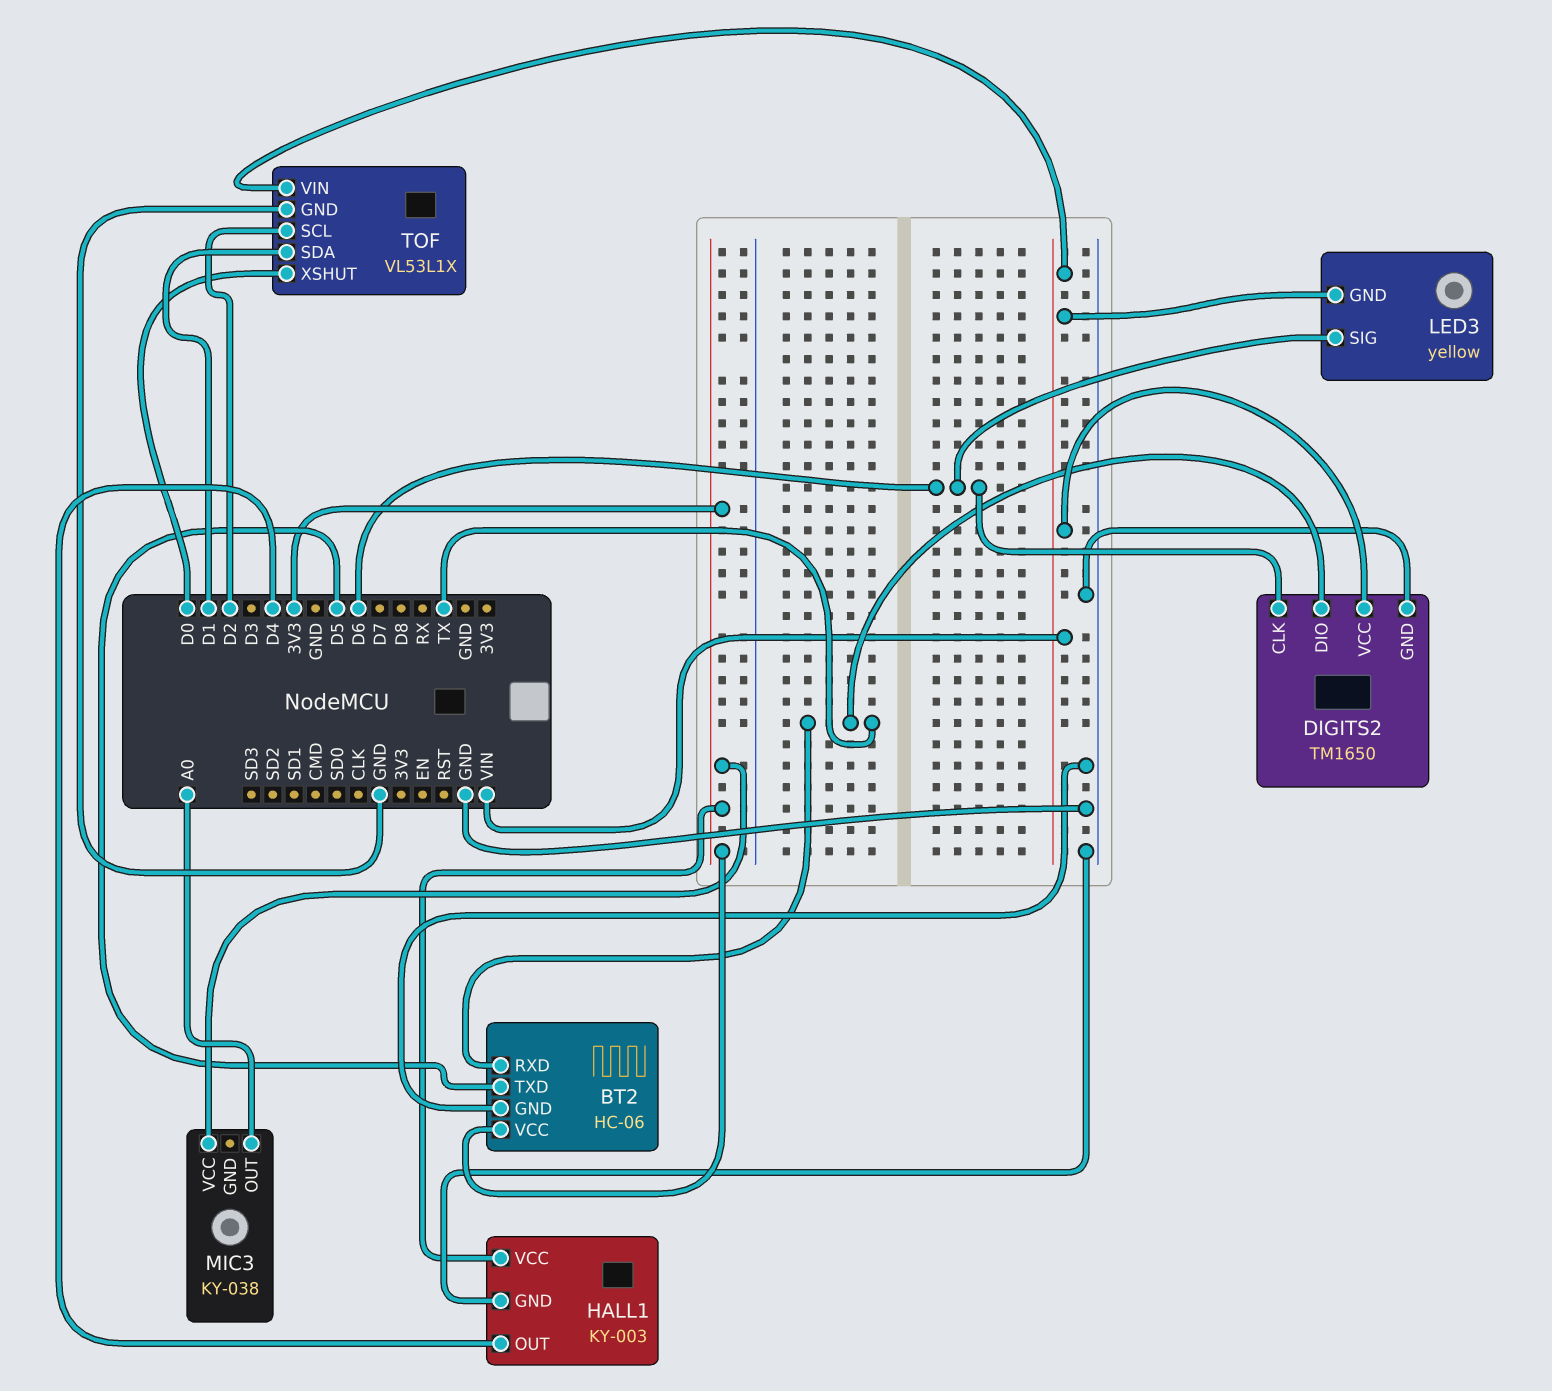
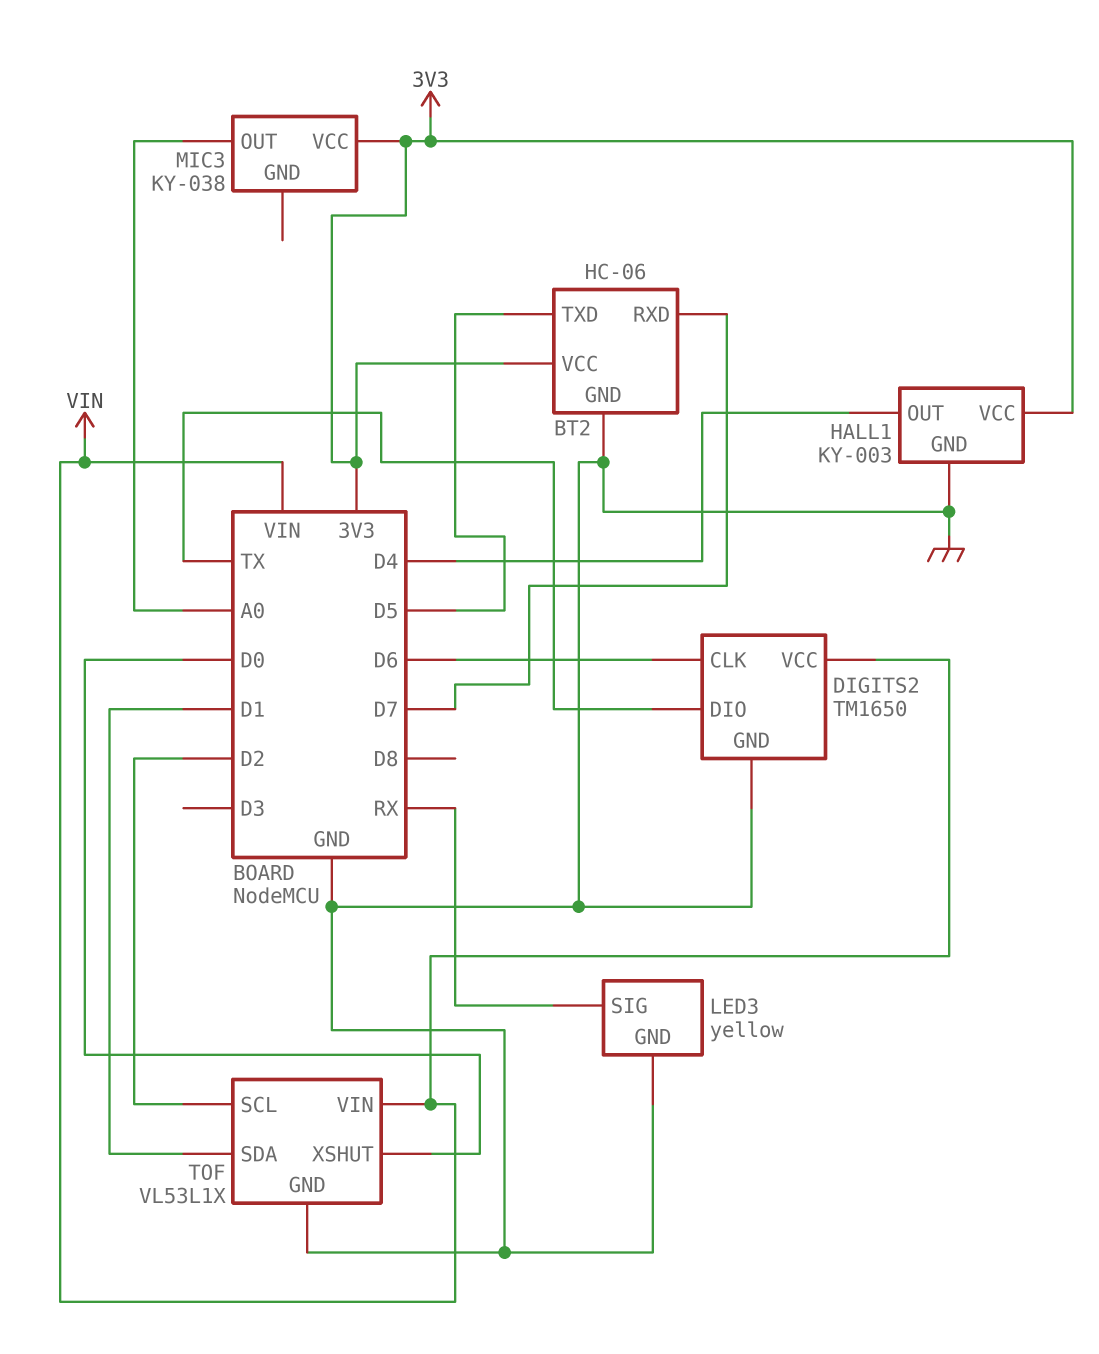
BT2 pin RXD: TX -> D7
LED3 pin GND: VIN -> GND
LED3 pin SIG: D6 -> RX

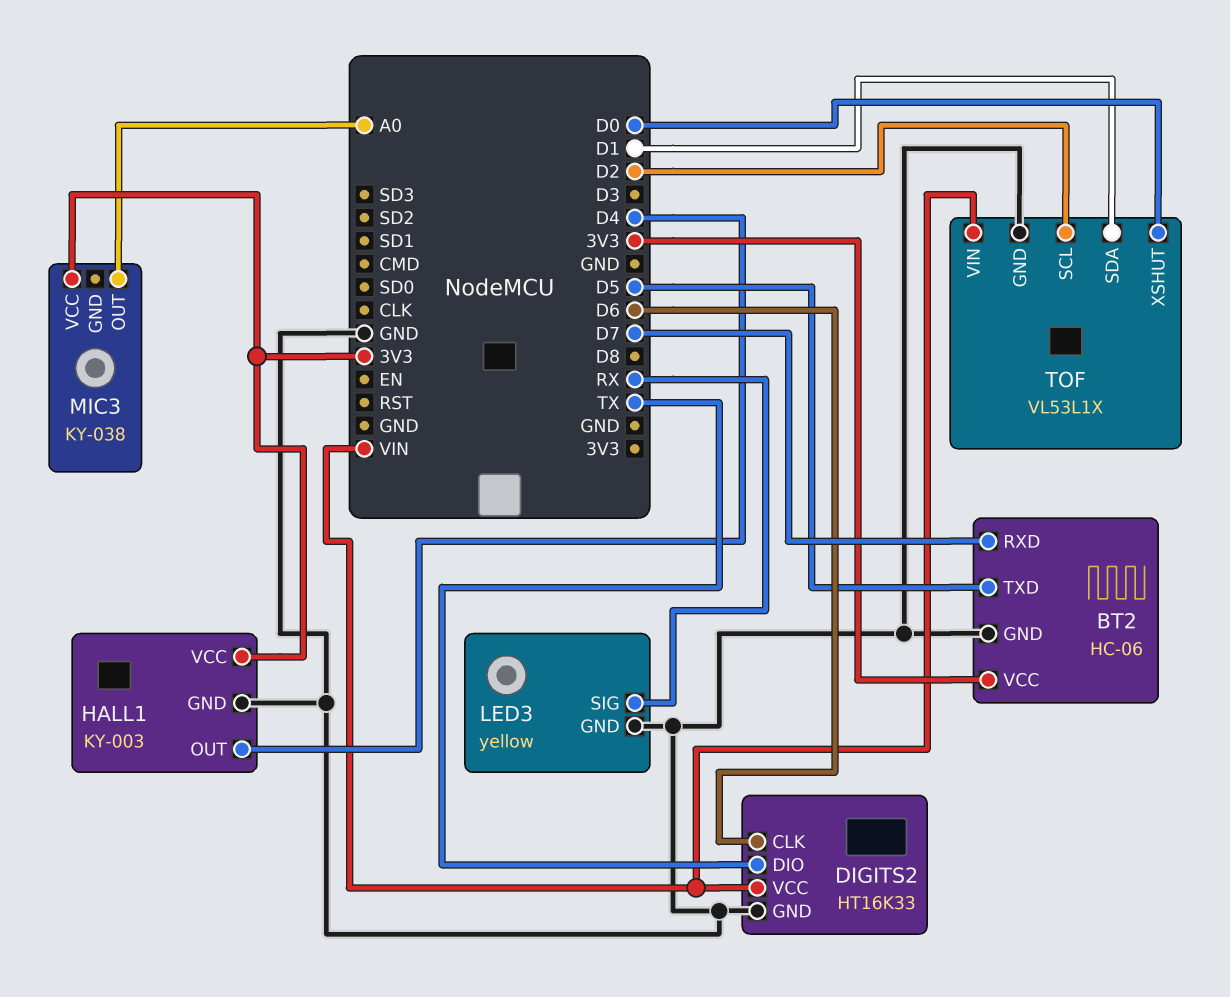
DIGITS2: TM1650 -> HT16K33

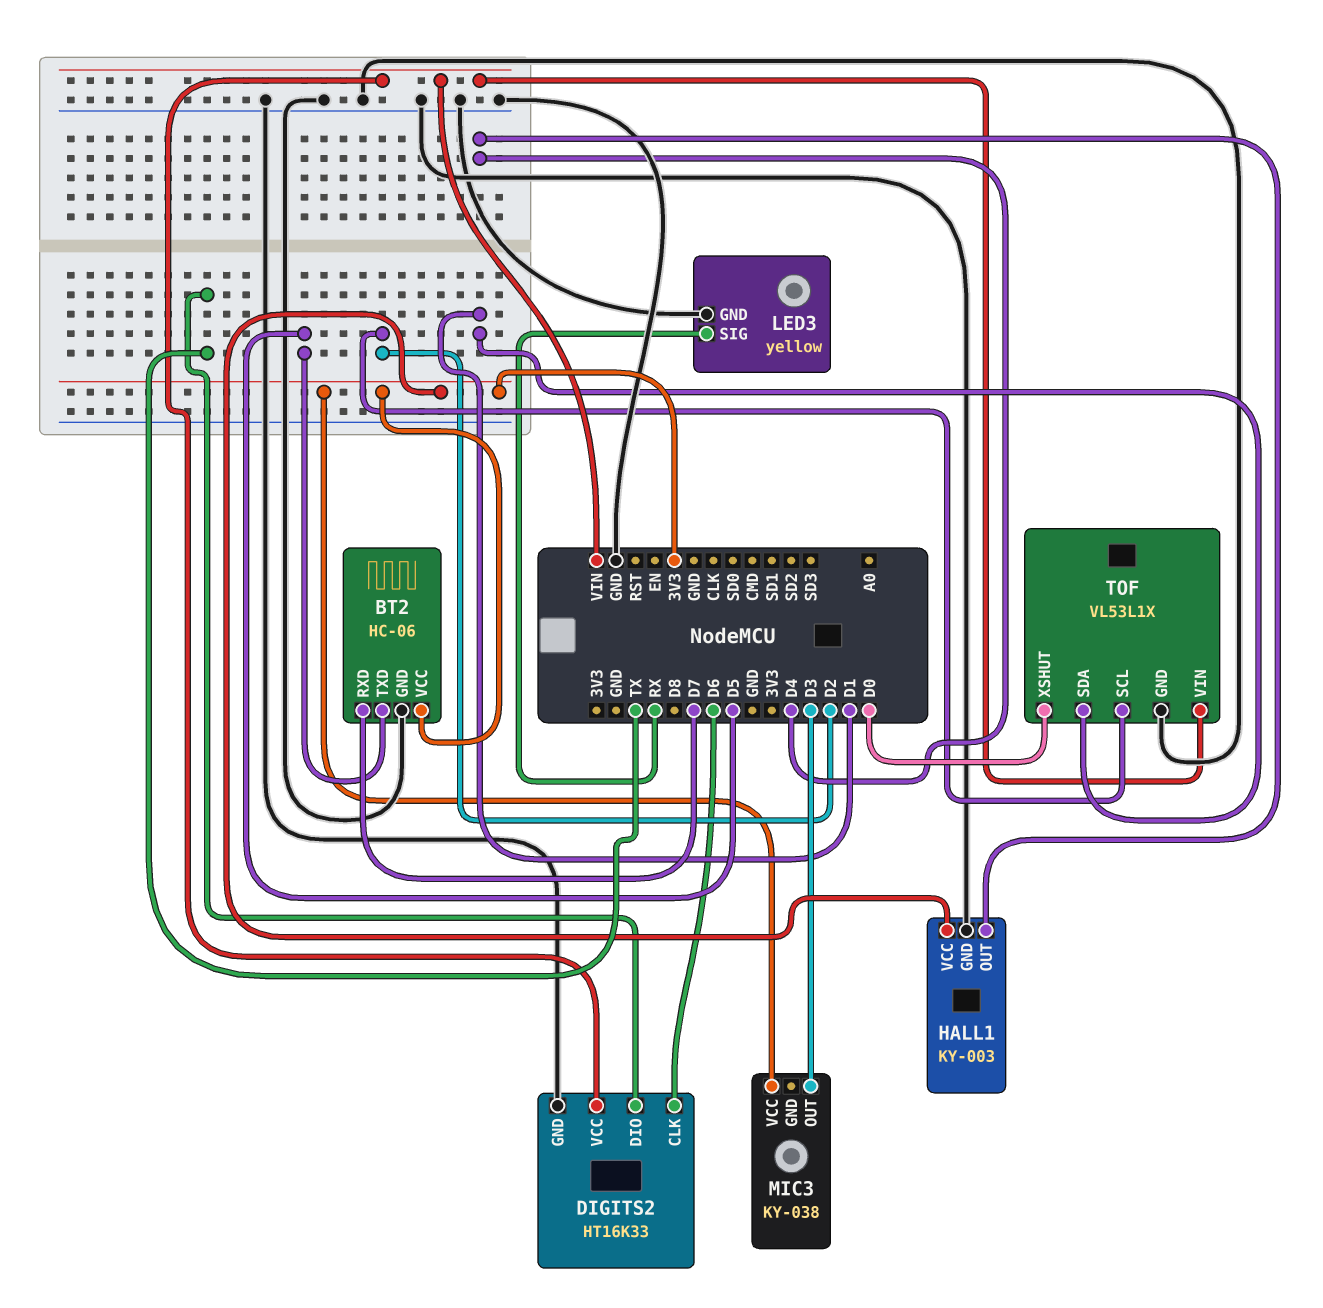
MIC3 pin OUT: A0 -> D3

